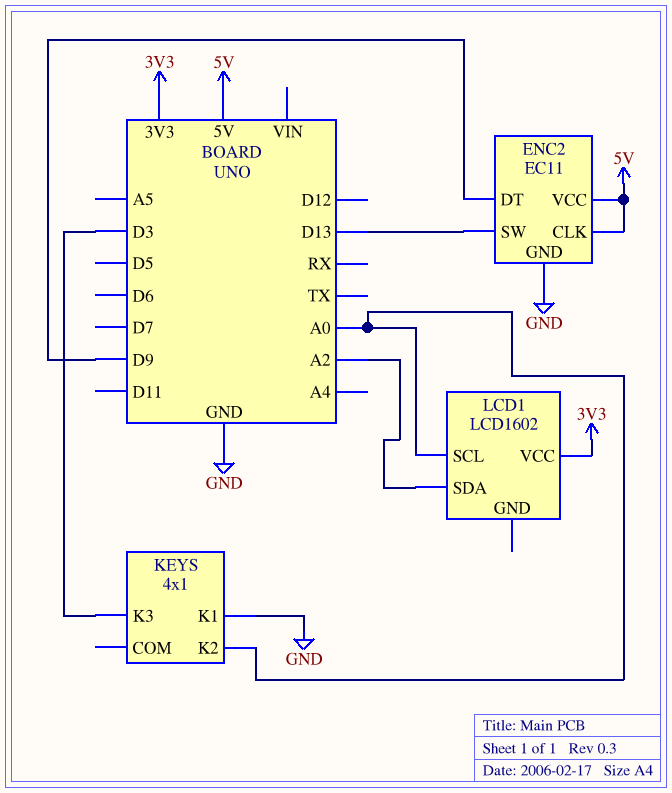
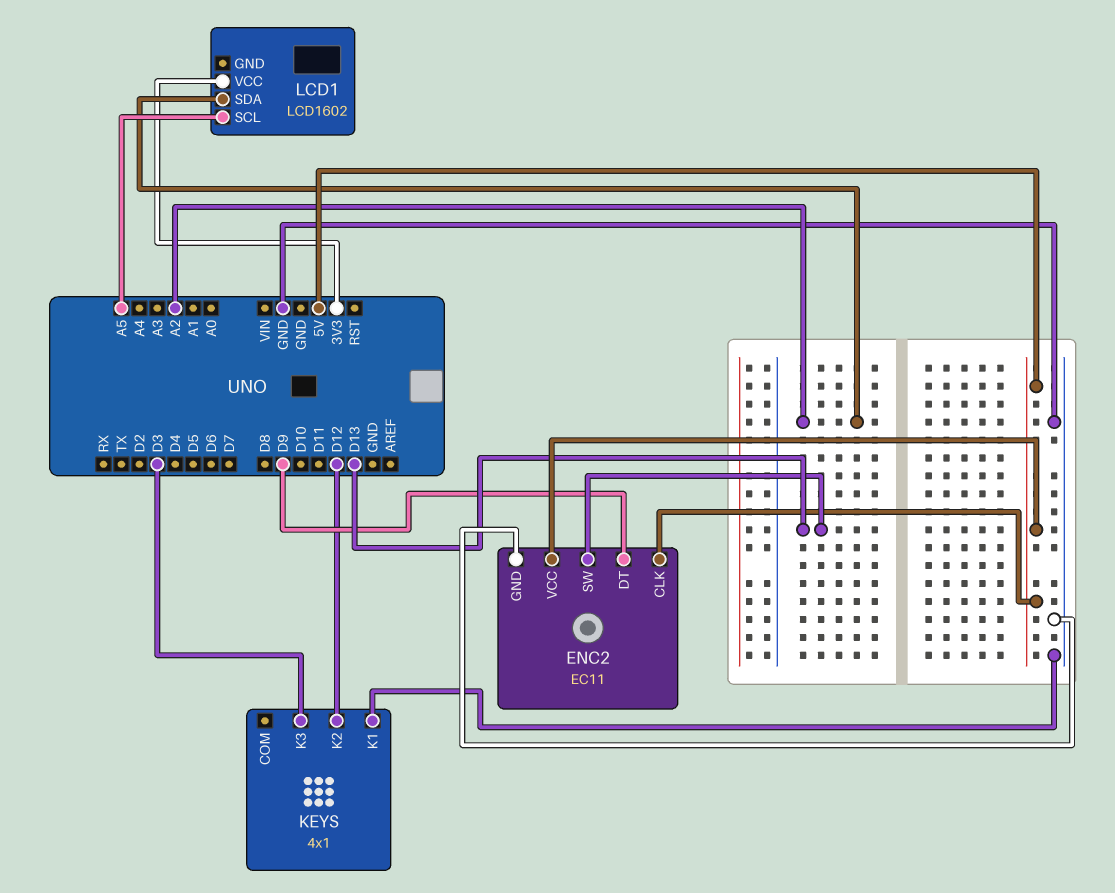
KEYS pin K2: A0 -> D12
LCD1 pin SCL: A0 -> A5

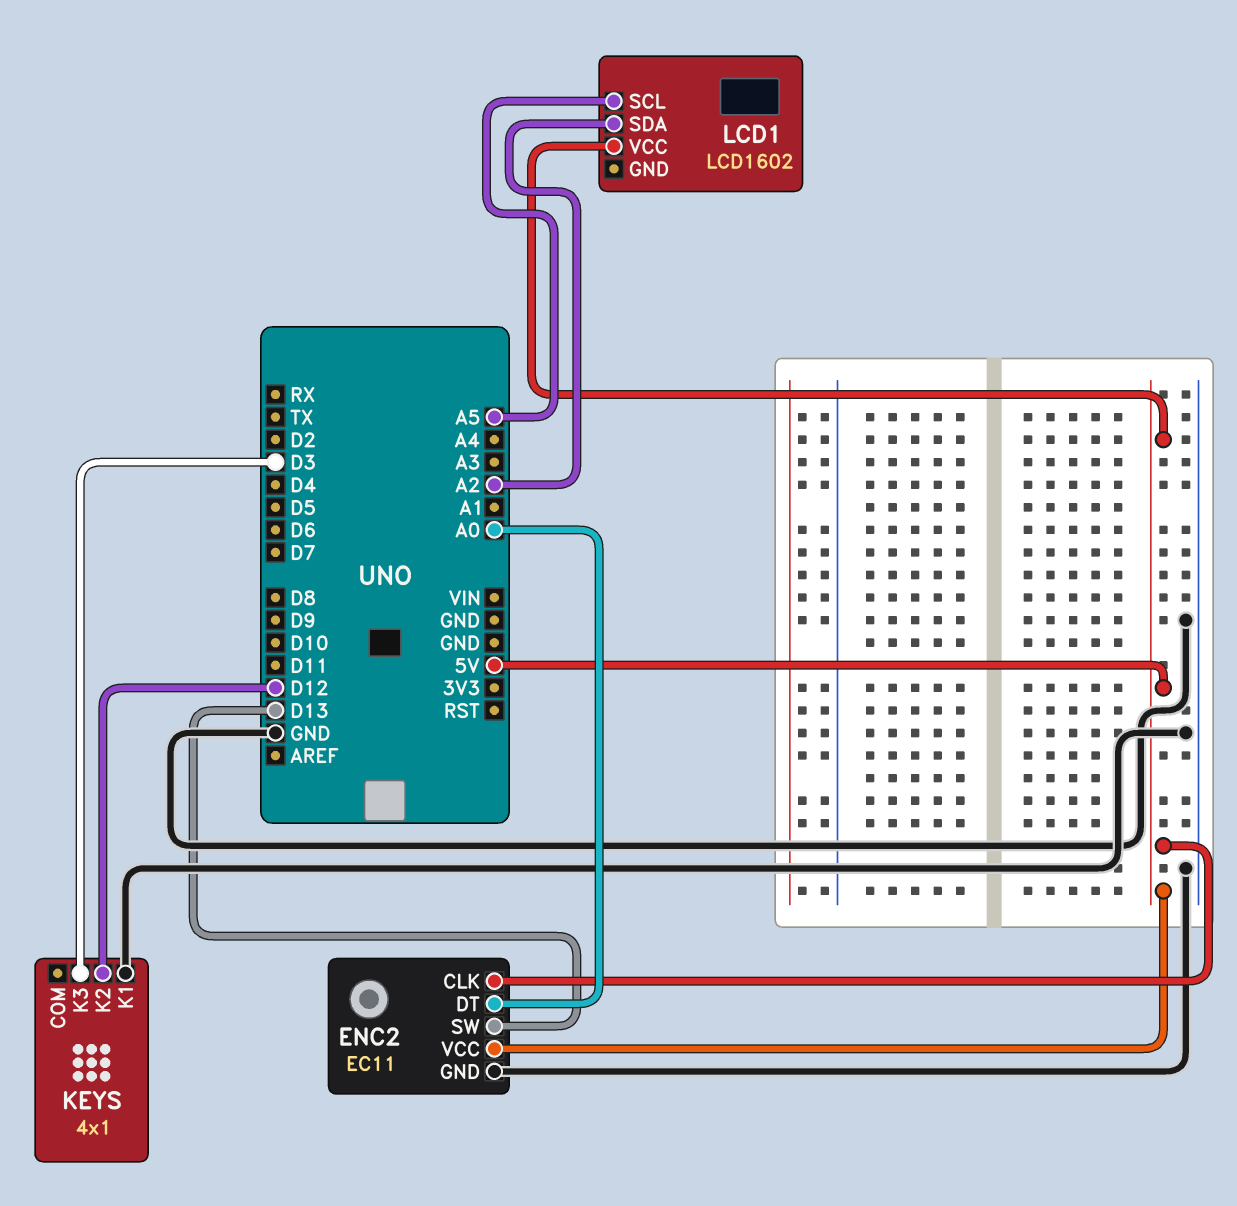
ENC2 pin DT: D9 -> A0
LCD1 pin VCC: 3V3 -> 5V

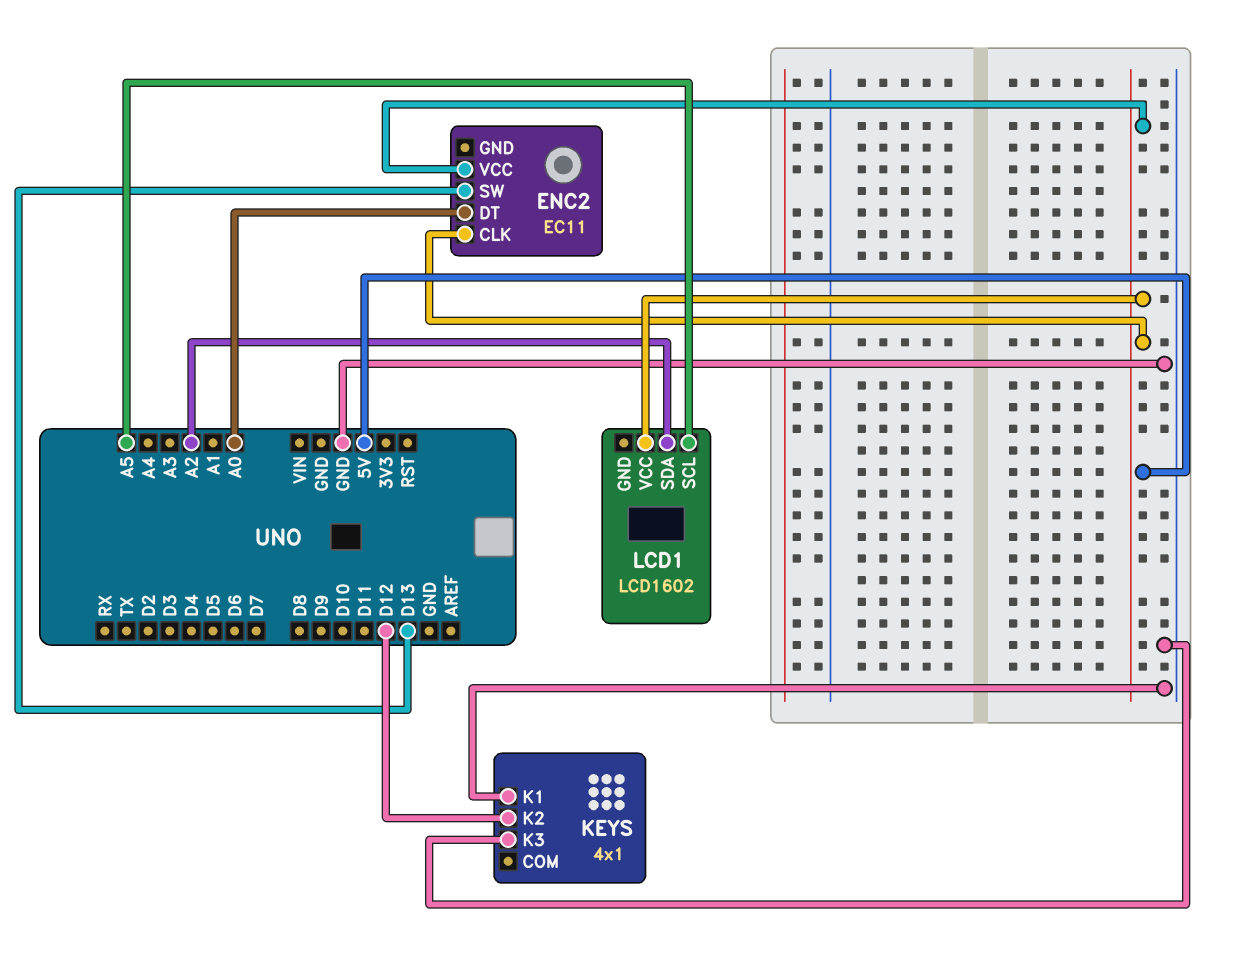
ENC2 pin GND: GND -> none
KEYS pin K3: D3 -> GND

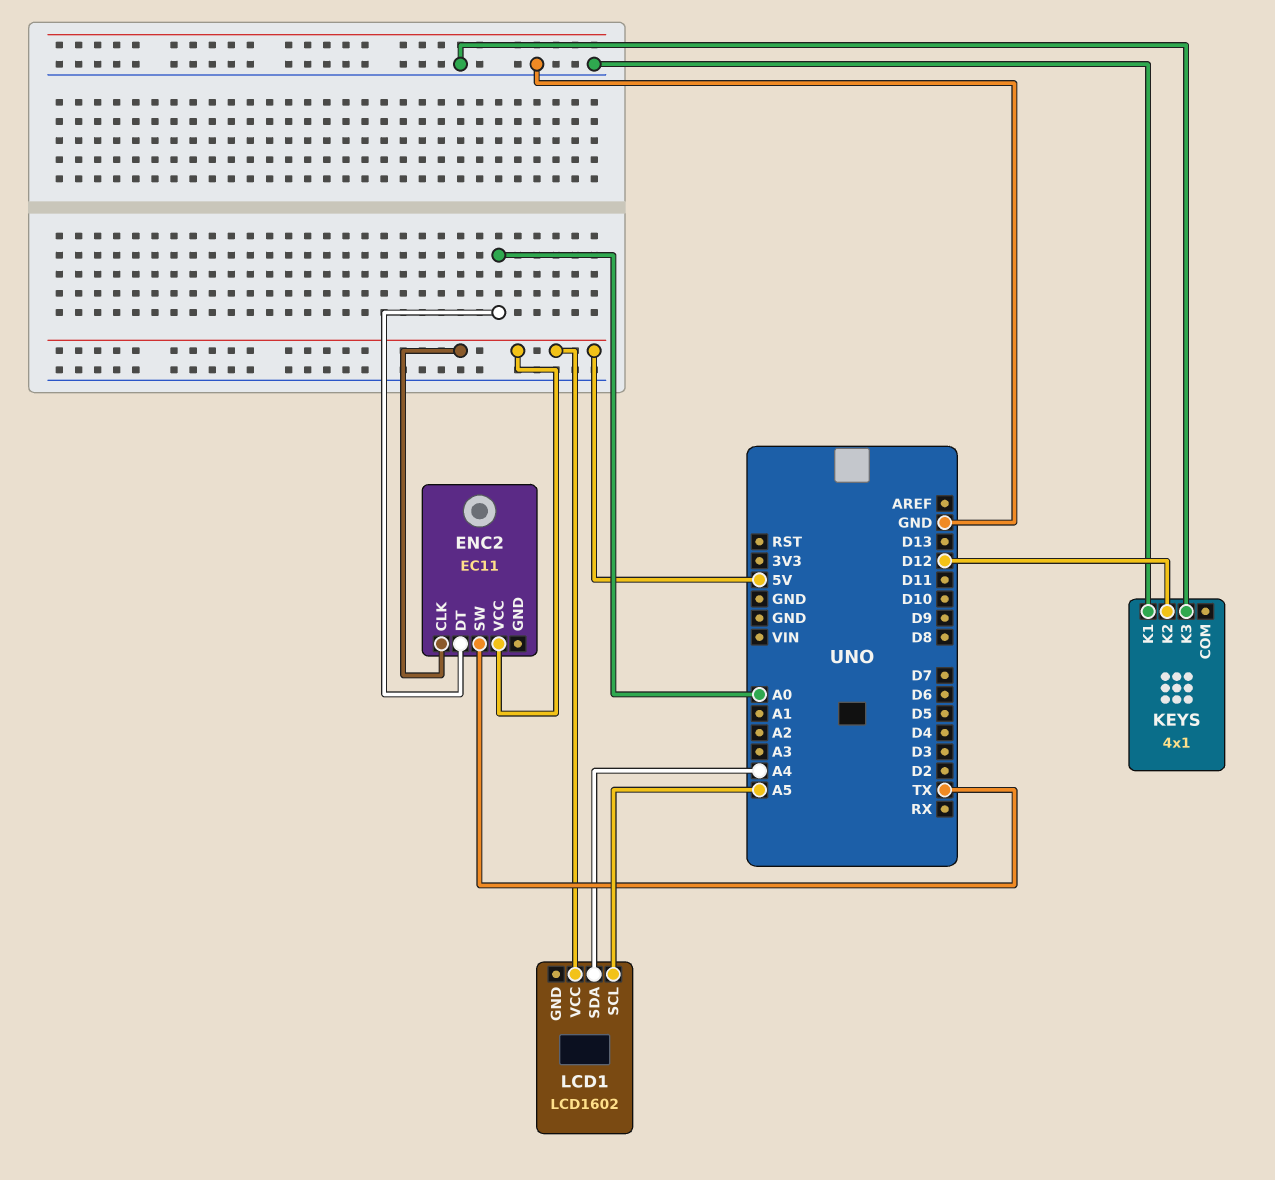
ENC2 pin SW: D13 -> TX
LCD1 pin SDA: A2 -> A4

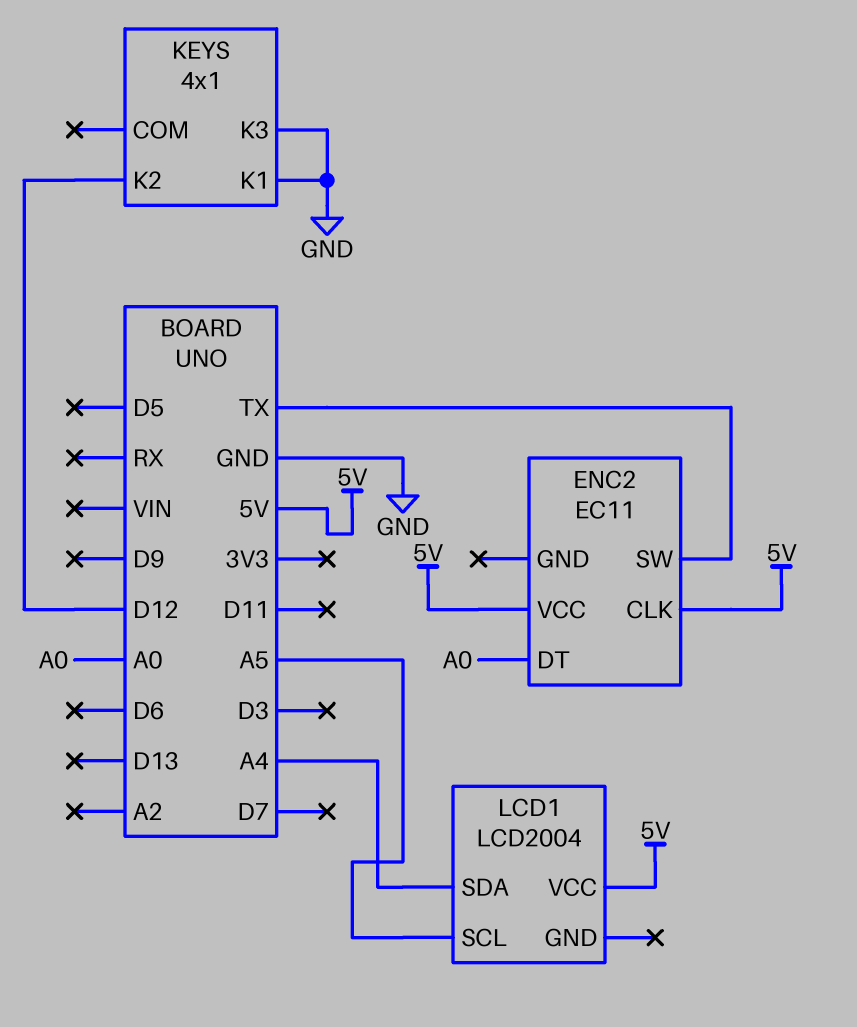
LCD1: LCD1602 -> LCD2004

